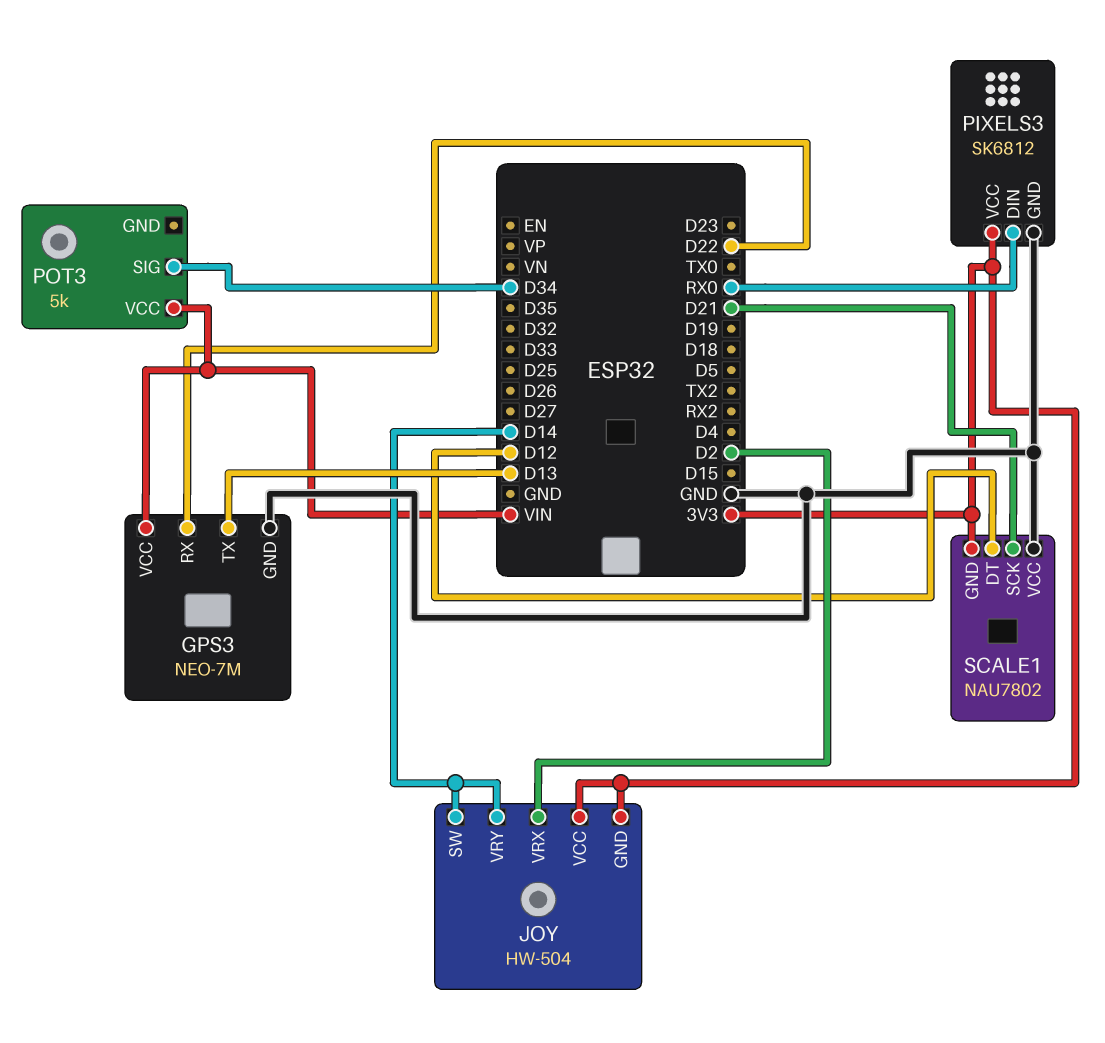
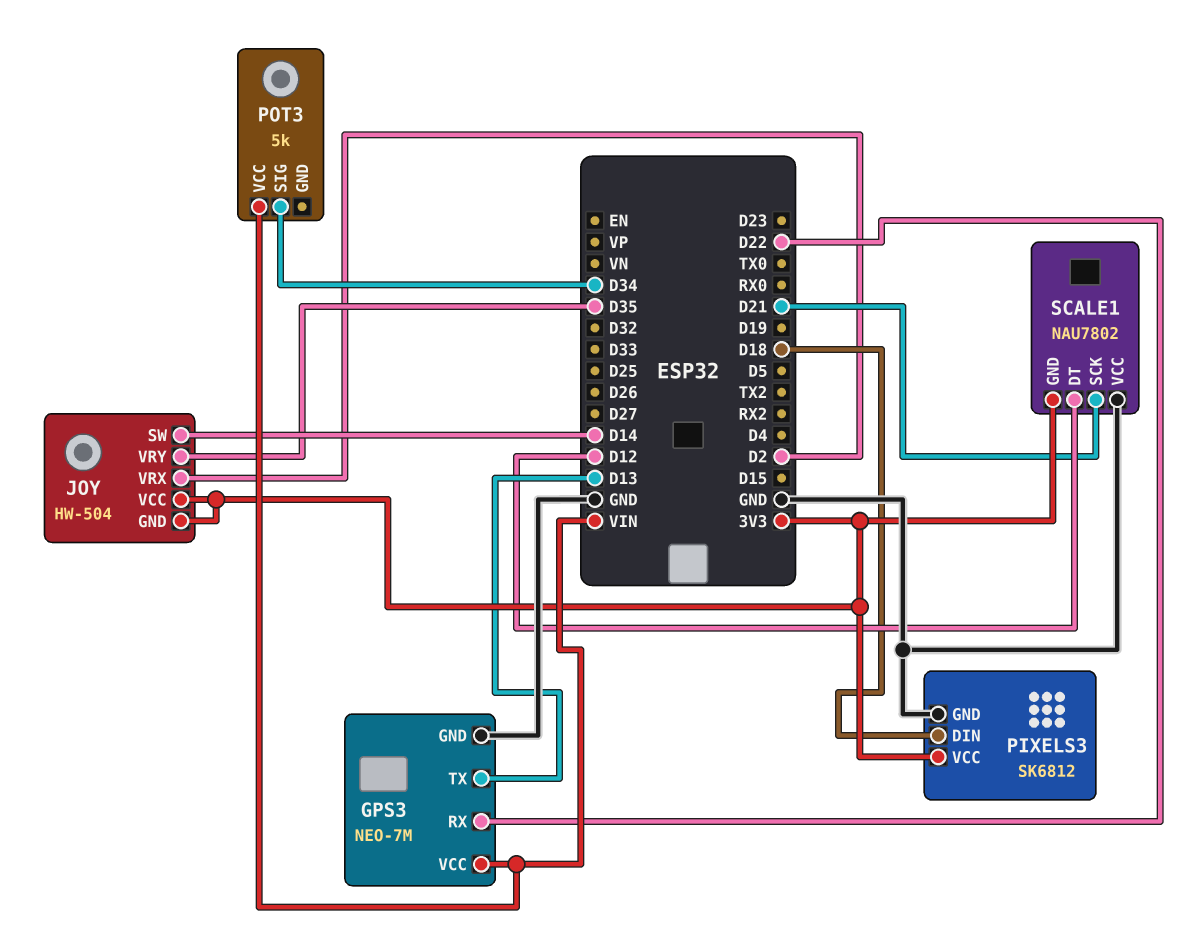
JOY pin VRY: D14 -> D35
PIXELS3 pin DIN: RX0 -> D18

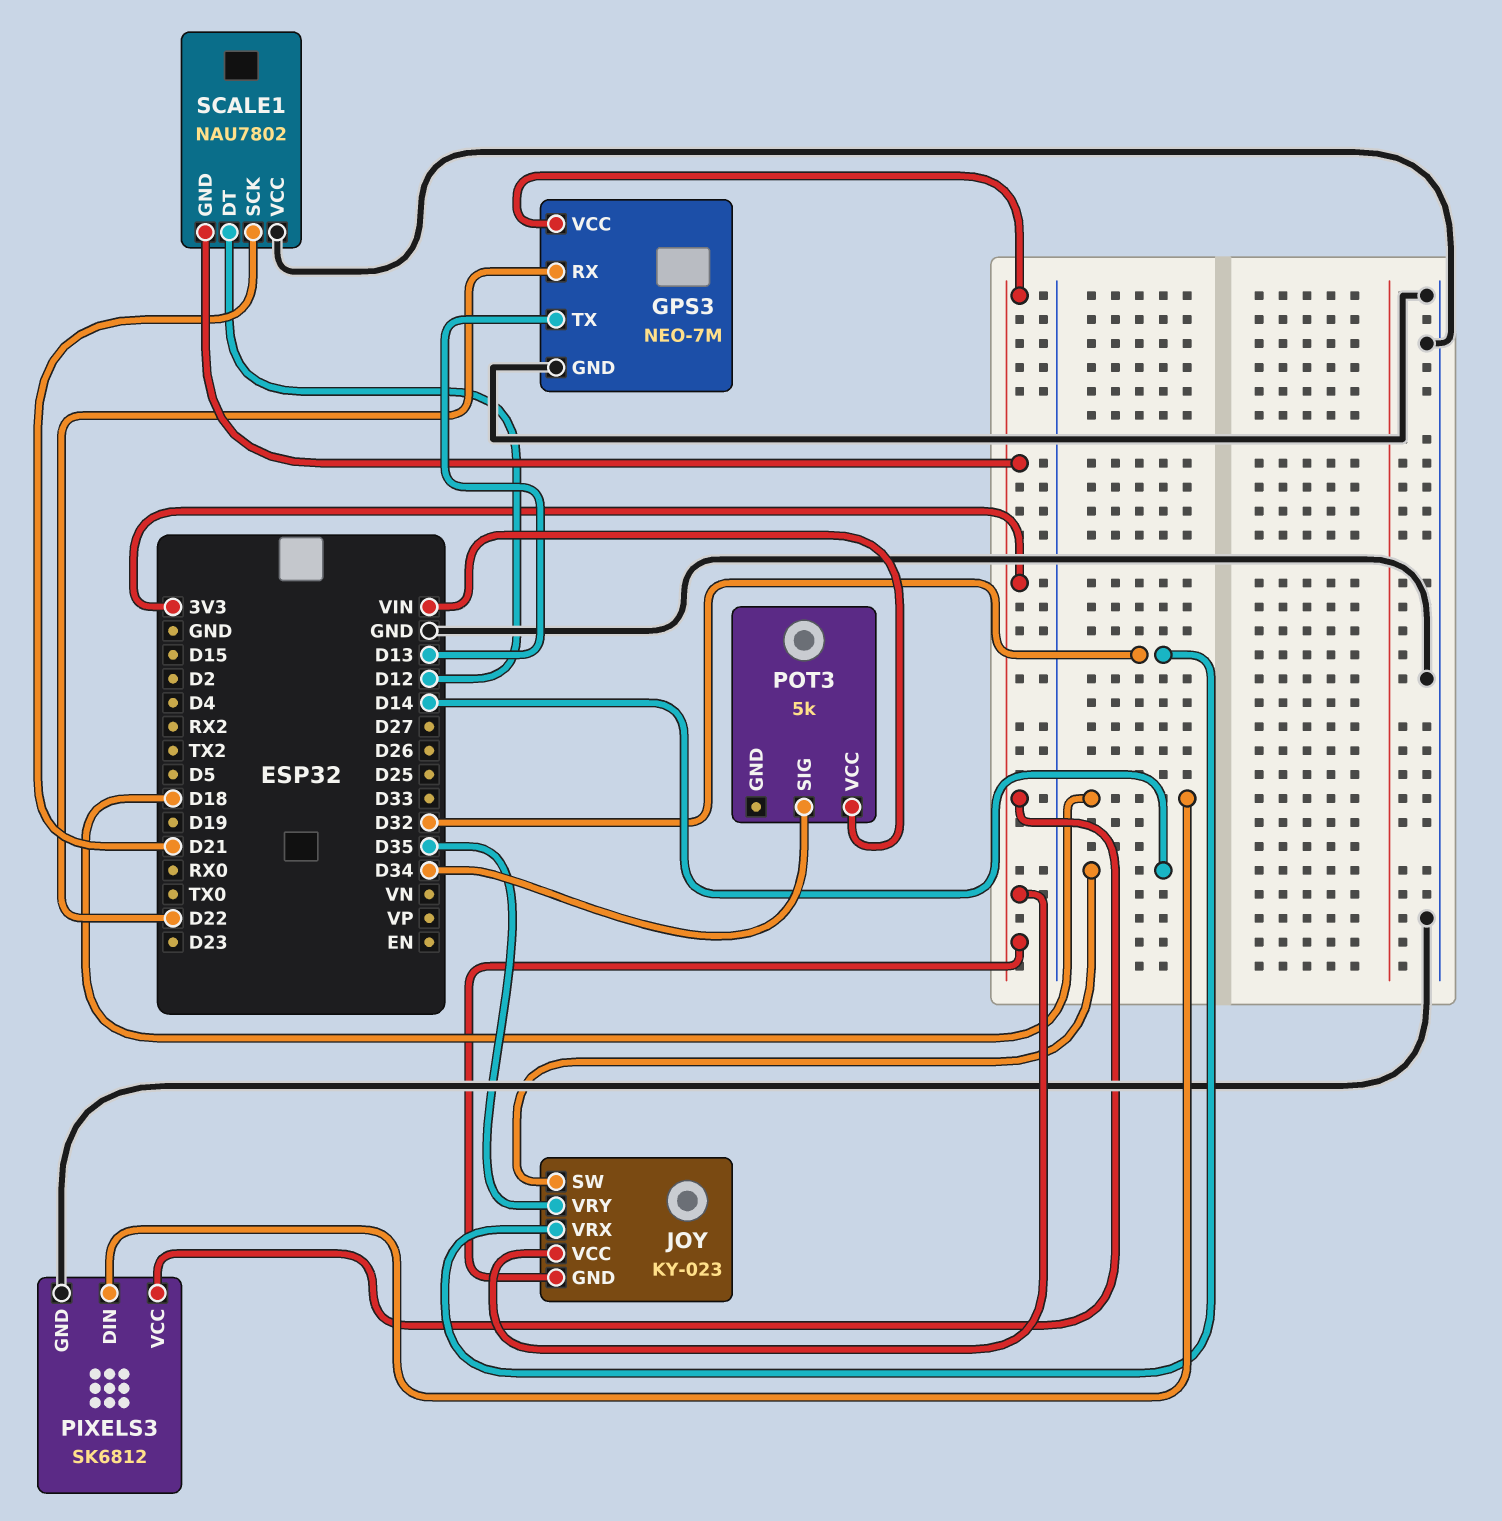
GPS3 pin VCC: VIN -> 3V3
JOY: HW-504 -> KY-023
JOY pin VRX: D2 -> D32

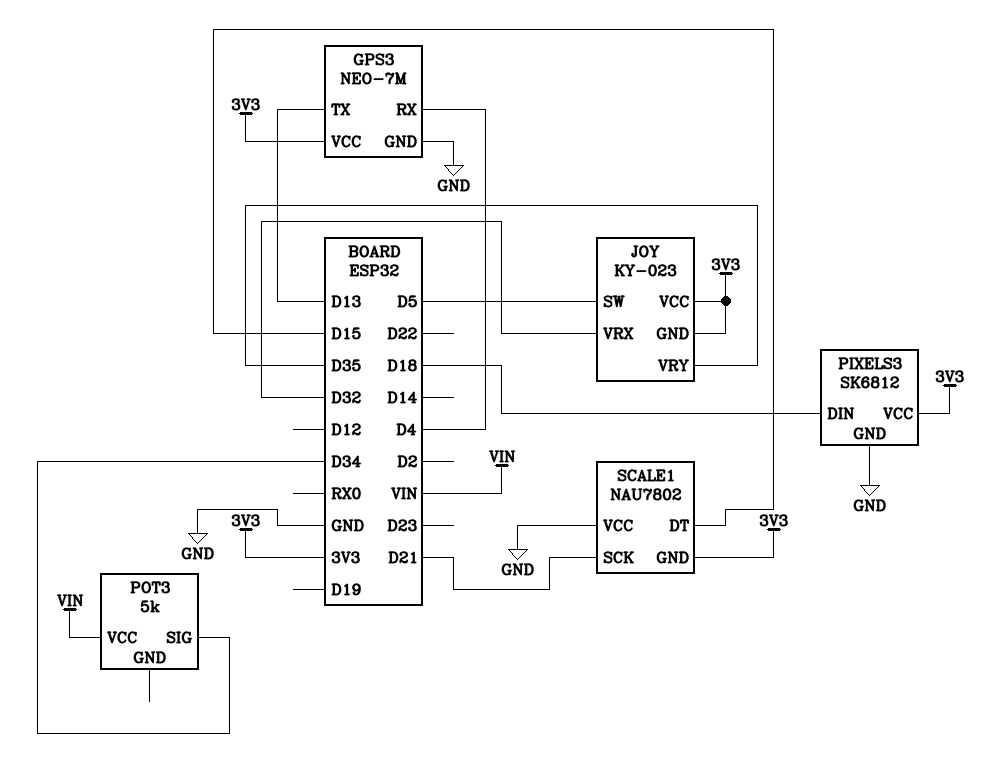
GPS3 pin RX: D22 -> D4
JOY pin SW: D14 -> D5
SCALE1 pin DT: D12 -> D15

